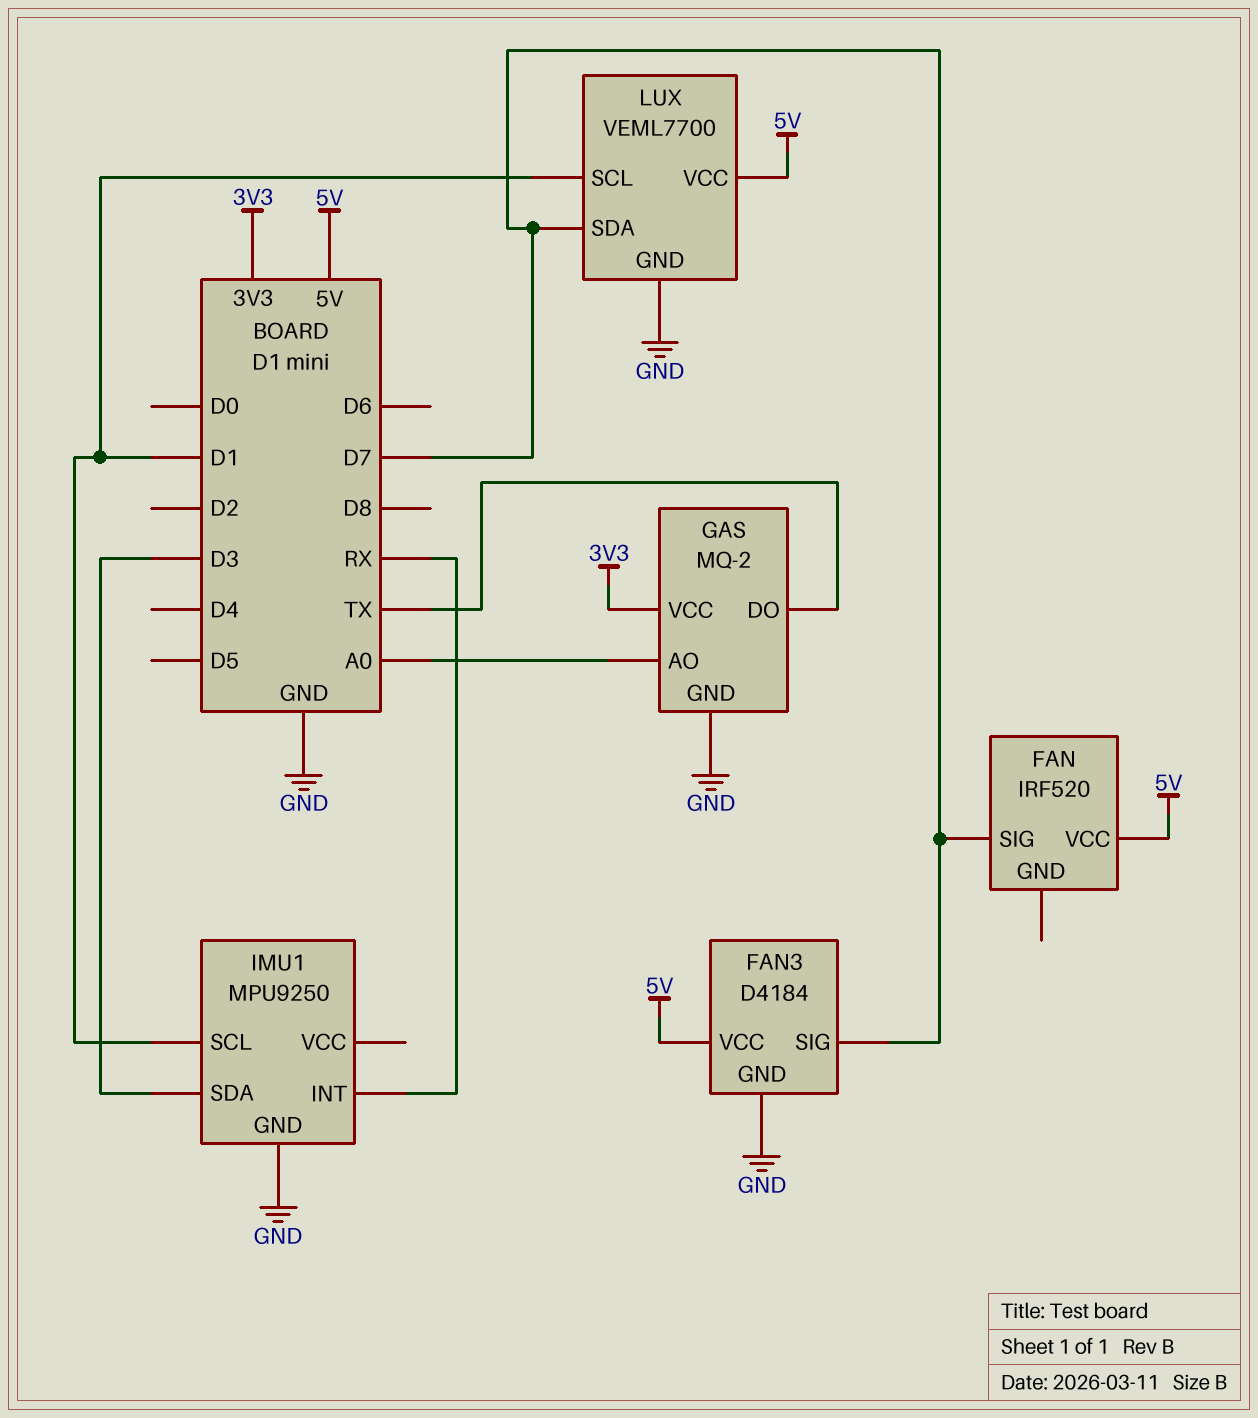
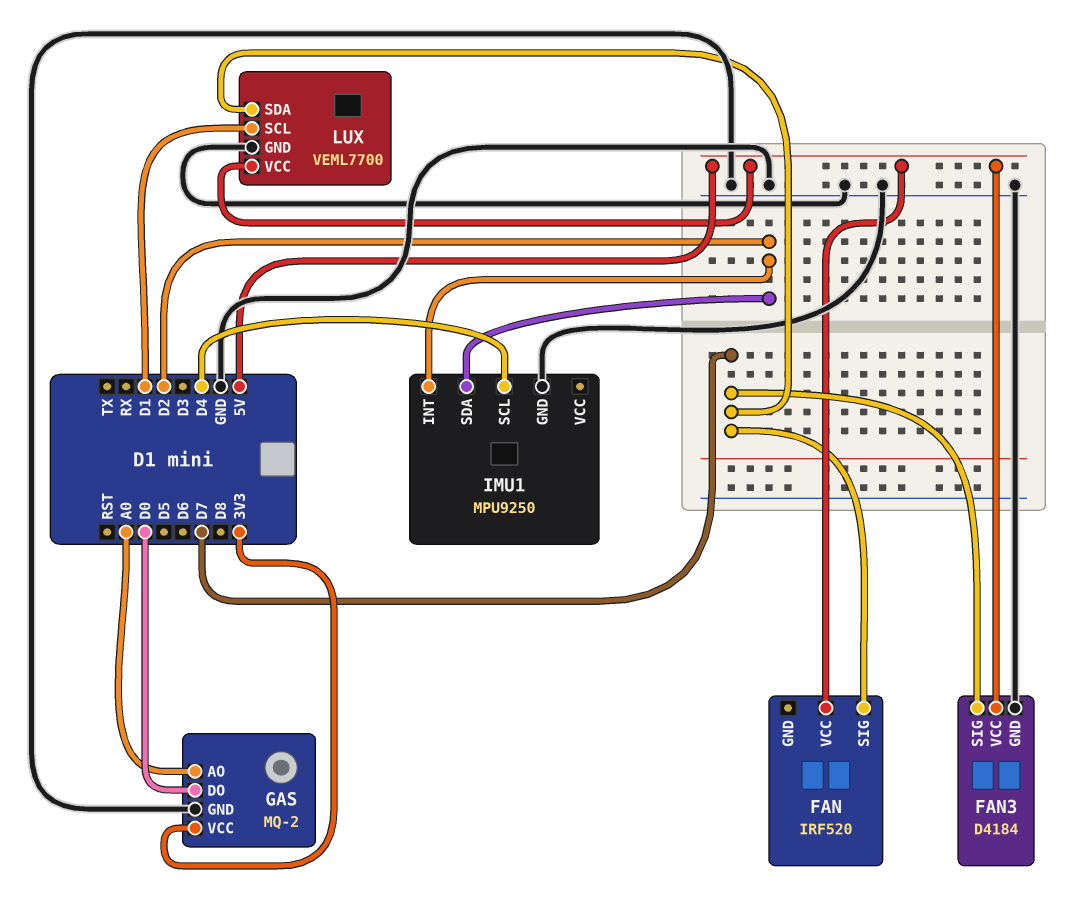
GAS pin DO: TX -> D0
IMU1 pin INT: RX -> D2
IMU1 pin SCL: D1 -> D4
IMU1 pin SDA: D3 -> D2

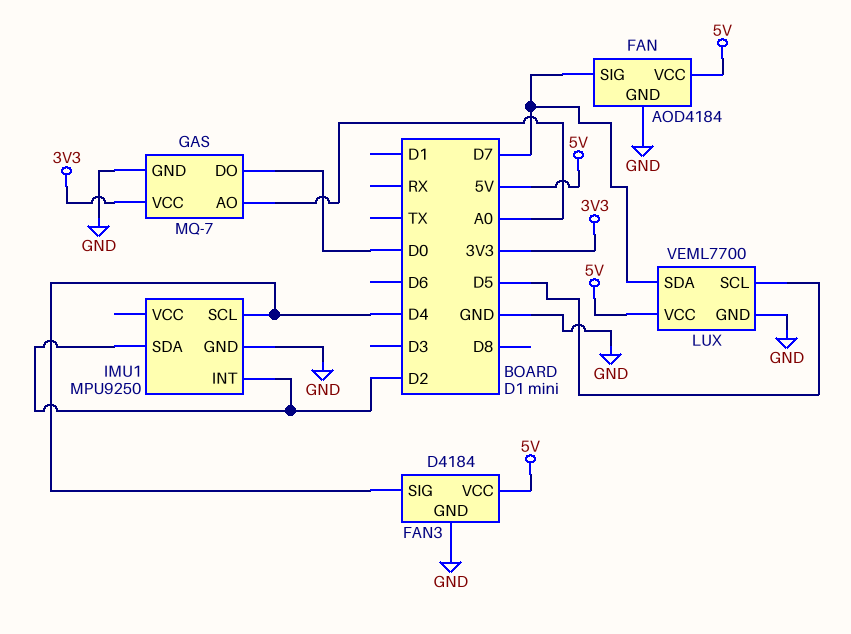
FAN: IRF520 -> AOD4184
FAN pin GND: none -> GND
FAN3 pin SIG: D7 -> D4
GAS: MQ-2 -> MQ-7
LUX pin SCL: D1 -> D5

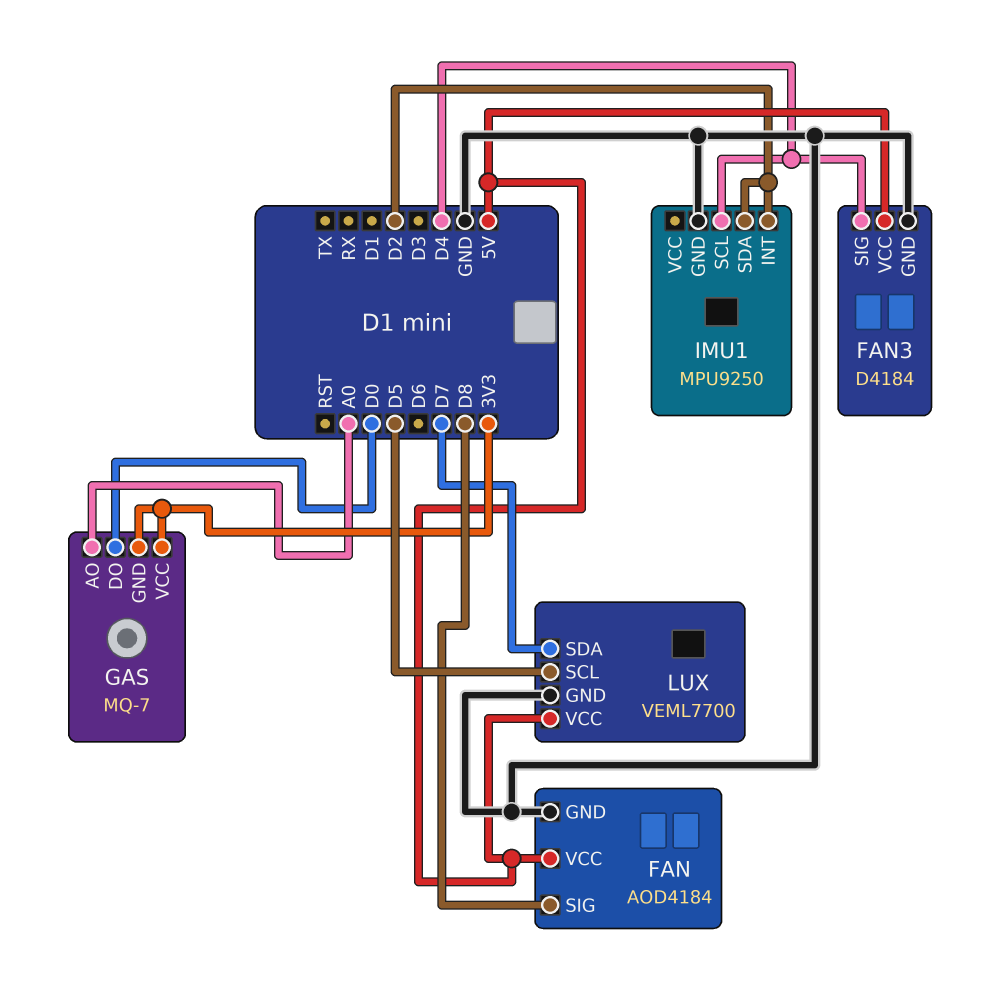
FAN pin SIG: D7 -> D8
GAS pin GND: GND -> 3V3

